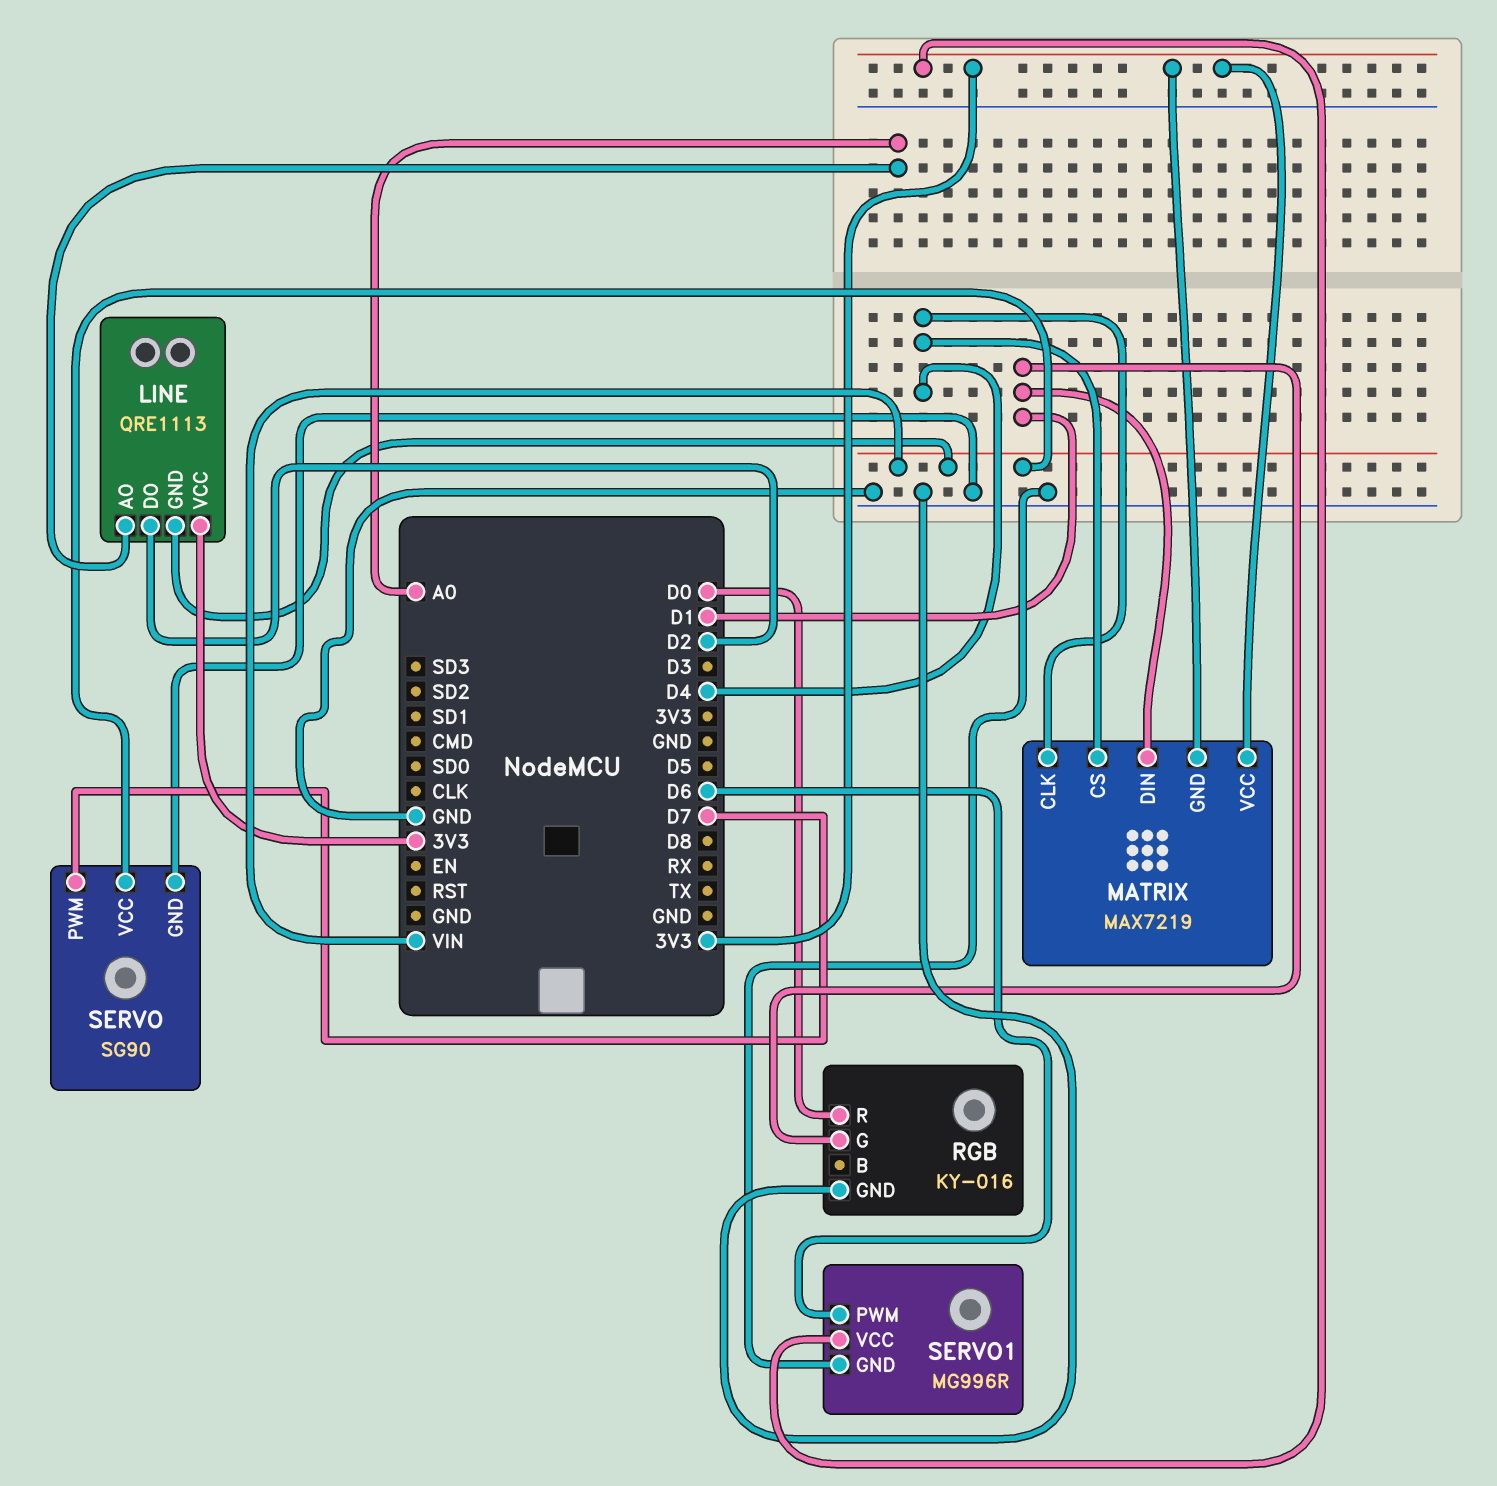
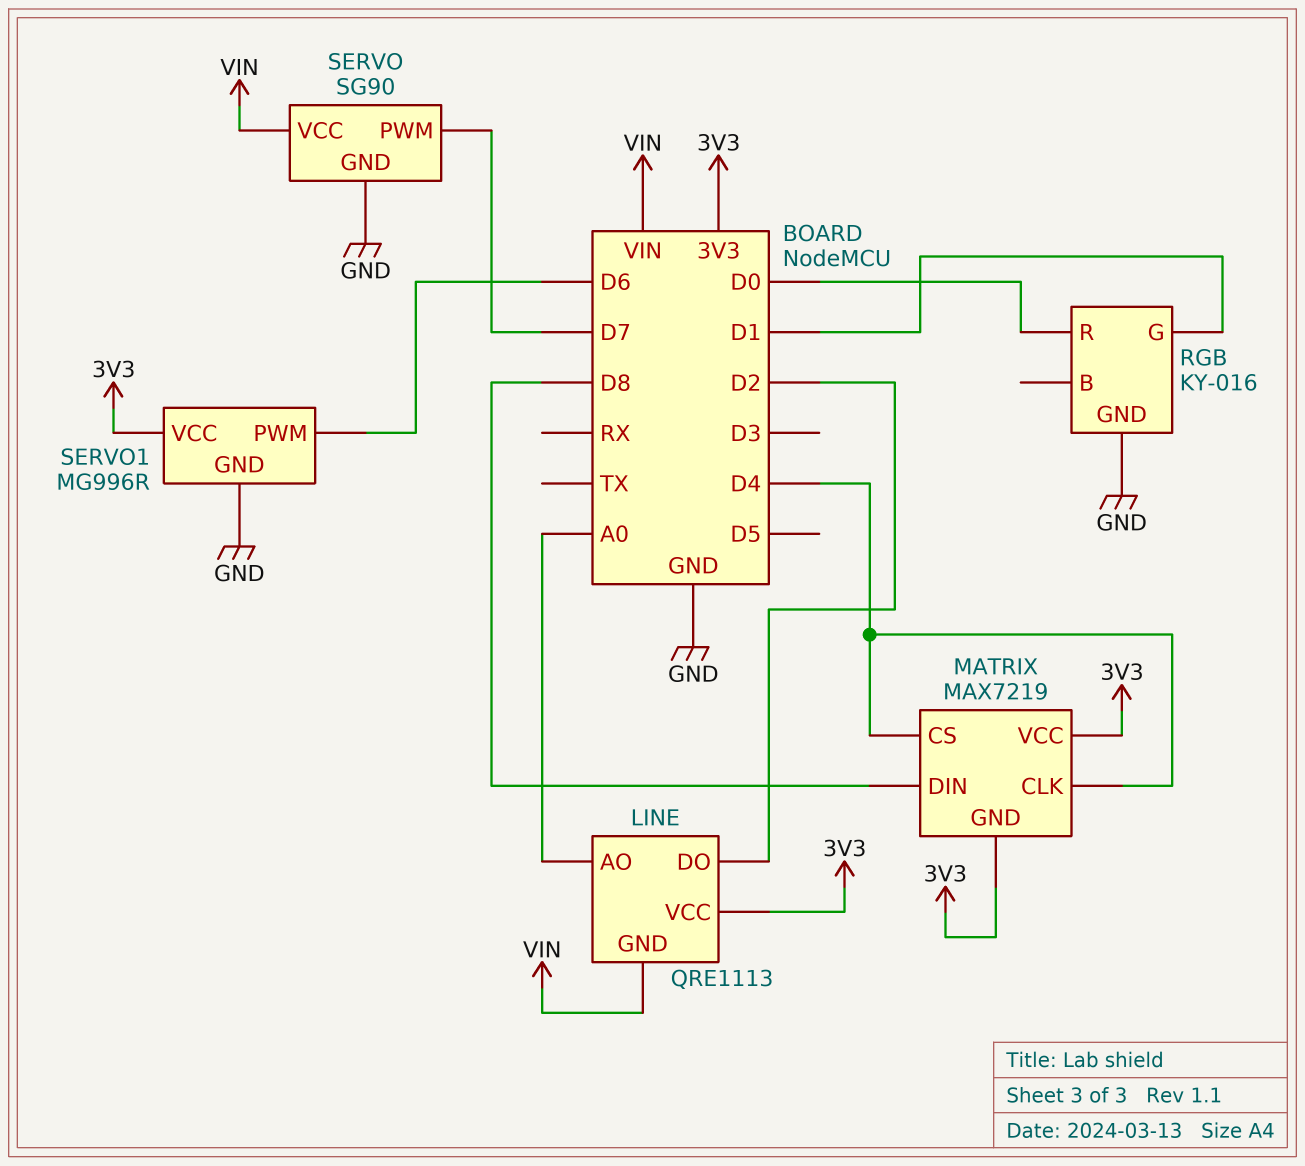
MATRIX pin DIN: D1 -> D8

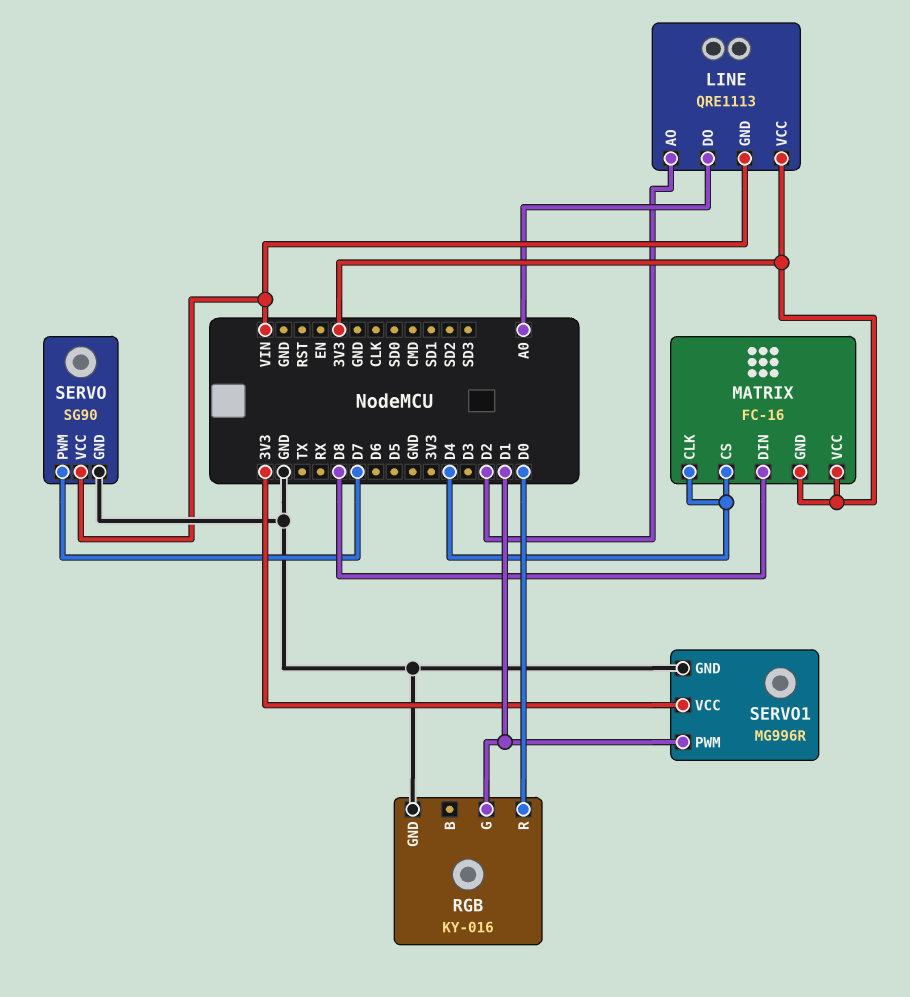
LINE pin AO: A0 -> D2
LINE pin DO: D2 -> A0
MATRIX: MAX7219 -> FC-16
SERVO1 pin PWM: D6 -> D1

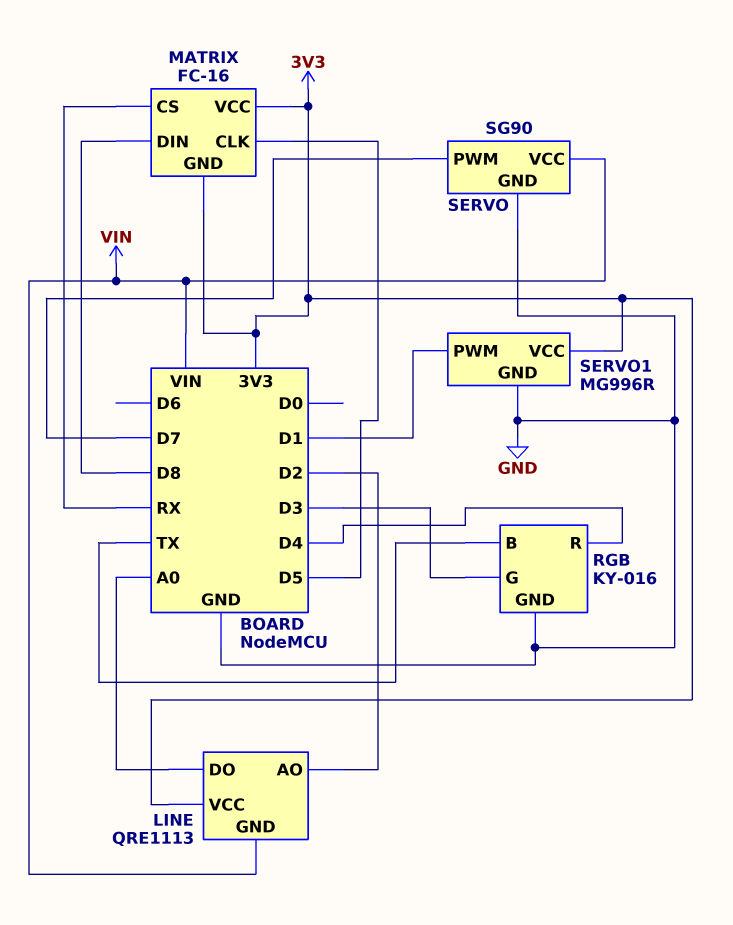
MATRIX pin CLK: D4 -> D5
MATRIX pin CS: D4 -> RX
RGB pin B: none -> TX
RGB pin G: D1 -> D3
RGB pin R: D0 -> D4

